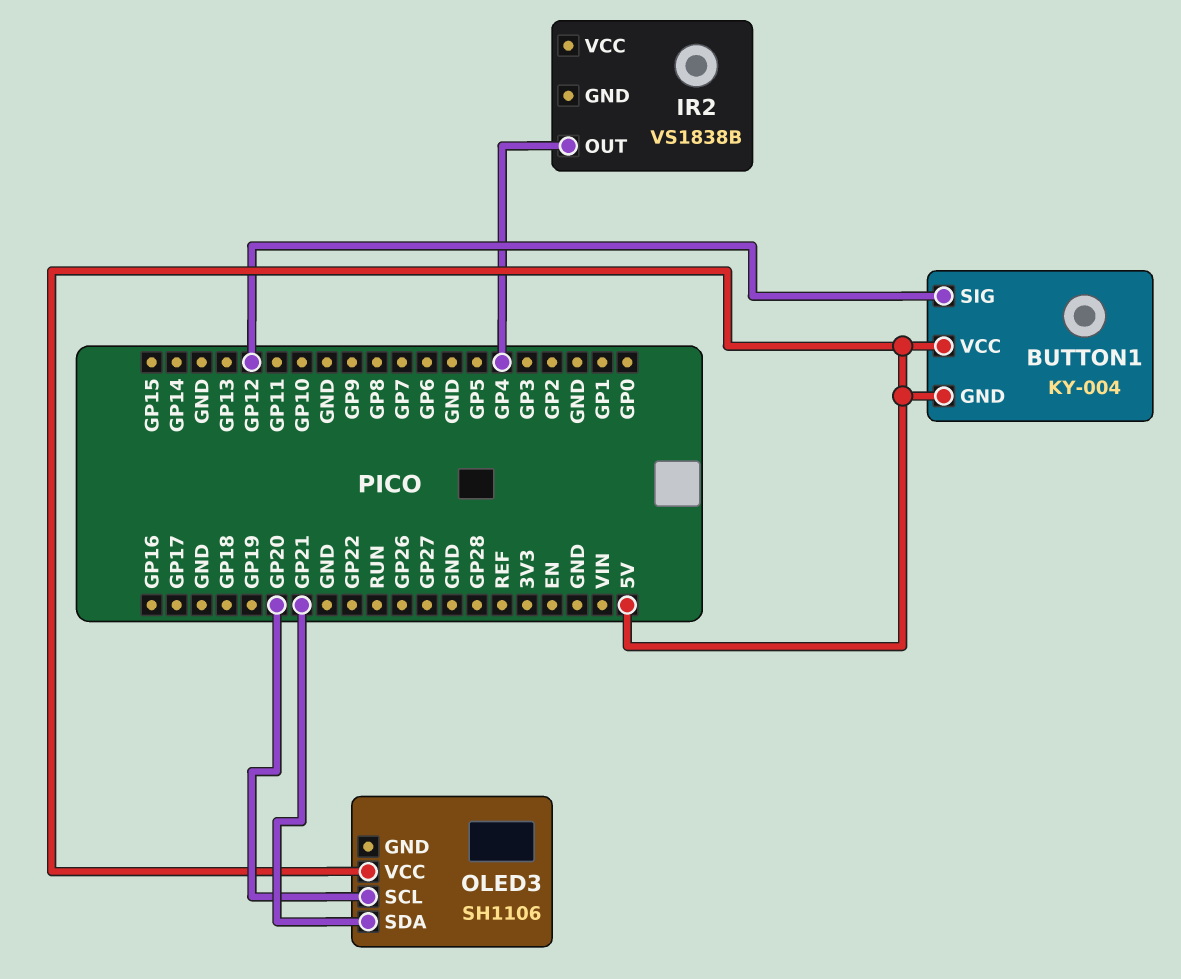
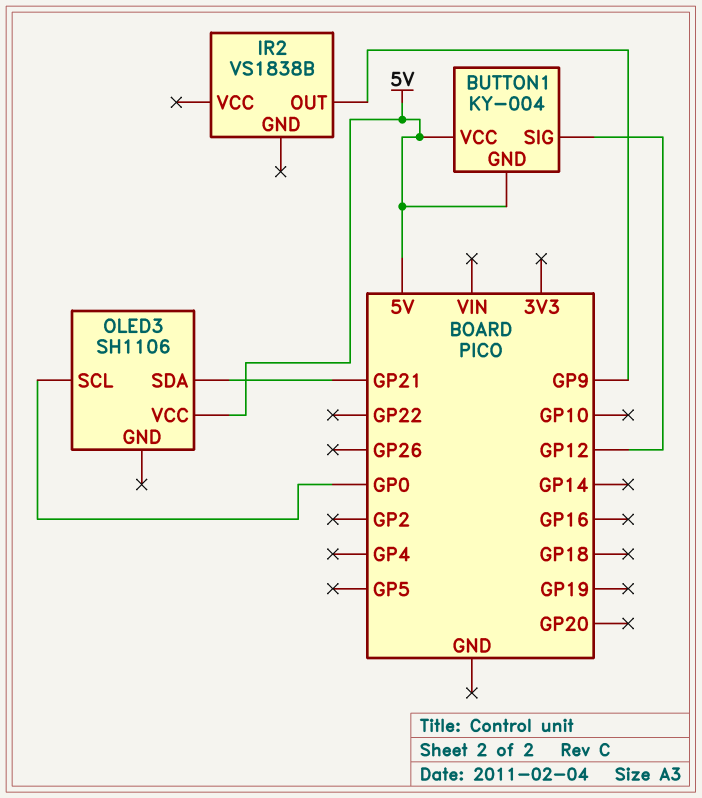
IR2 pin OUT: GP4 -> GP9
OLED3 pin SCL: GP20 -> GP0

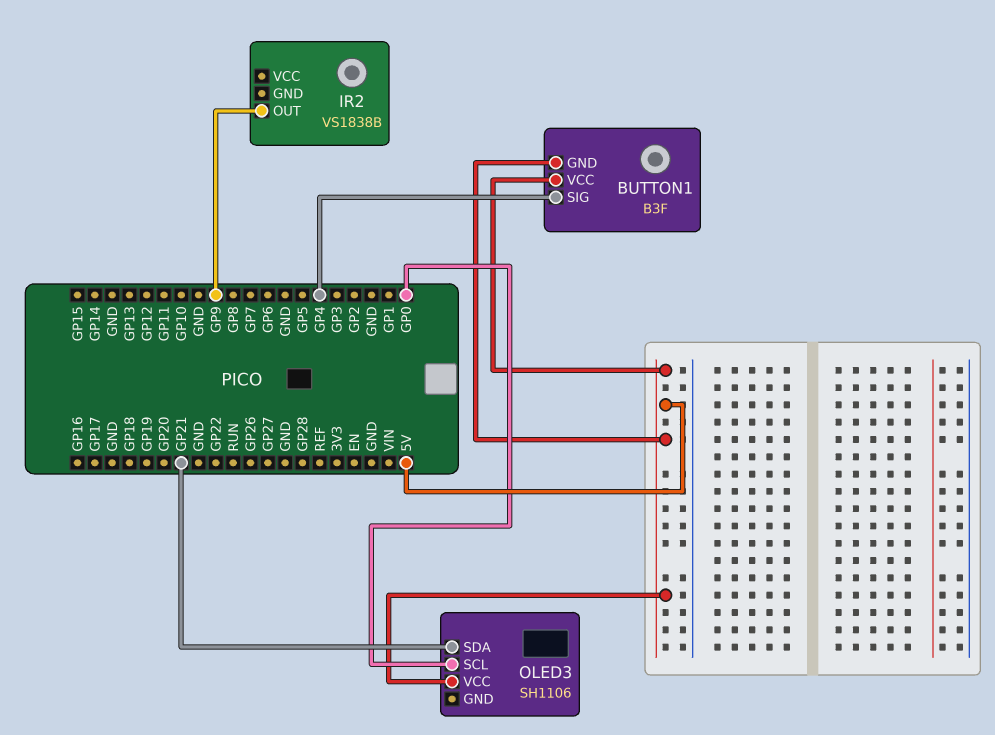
BUTTON1: KY-004 -> B3F
BUTTON1 pin SIG: GP12 -> GP4

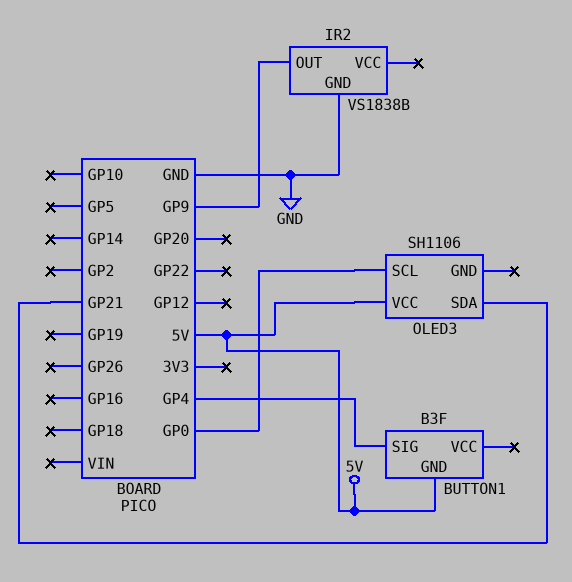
BUTTON1 pin VCC: 5V -> none
IR2 pin GND: none -> GND

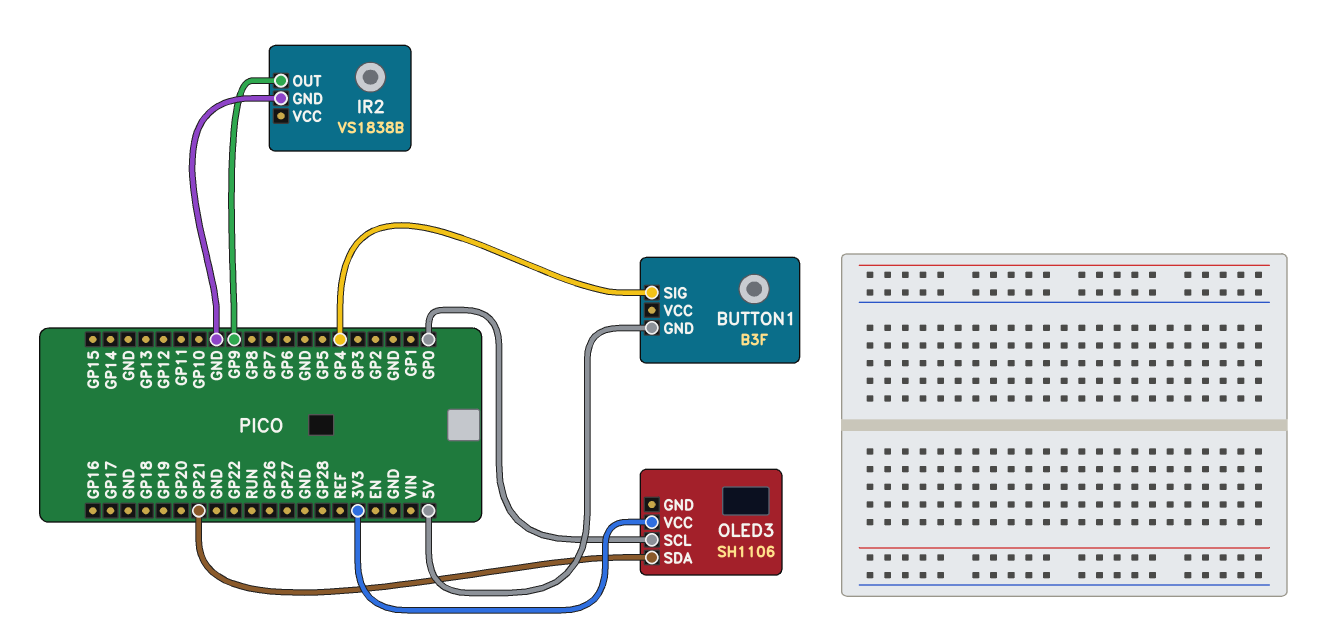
OLED3 pin VCC: 5V -> 3V3

